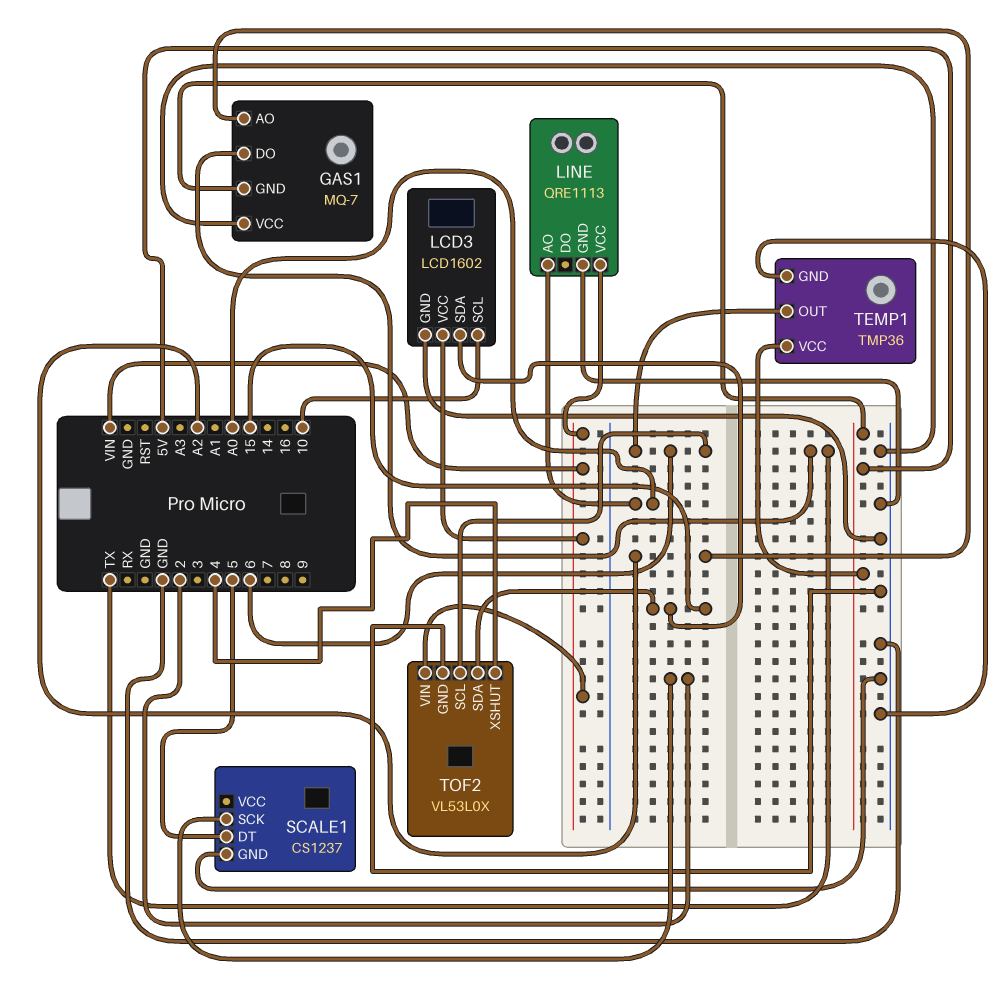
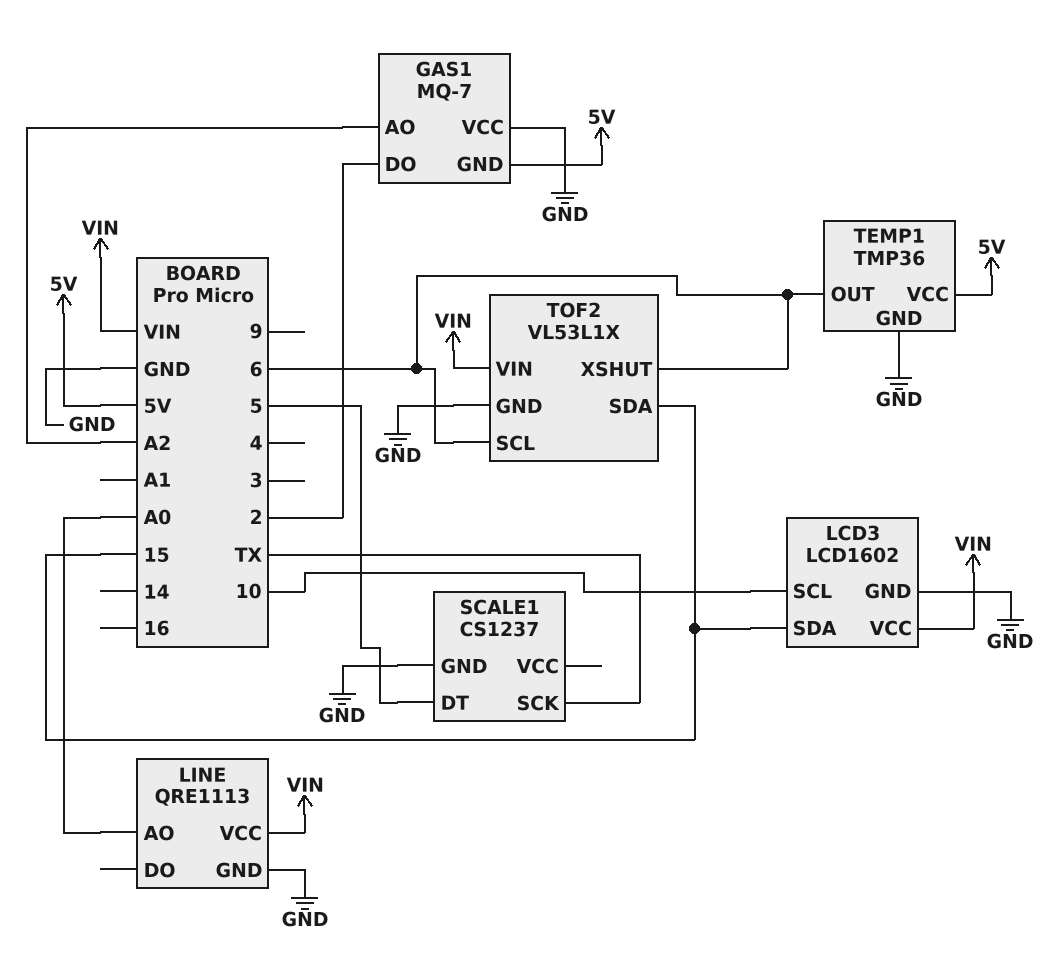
GAS1 pin DO: TX -> 2
SCALE1 pin SCK: 2 -> TX
TOF2: VL53L0X -> VL53L1X
TOF2 pin XSHUT: 4 -> 6

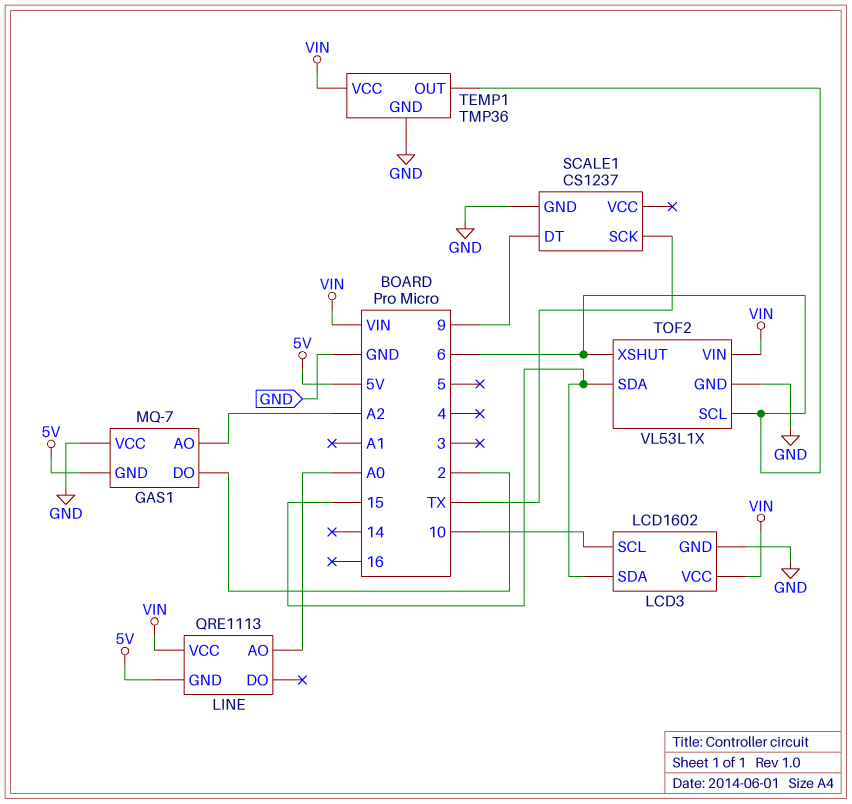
LINE pin GND: GND -> 5V
SCALE1 pin DT: 5 -> 9
TEMP1 pin VCC: 5V -> VIN

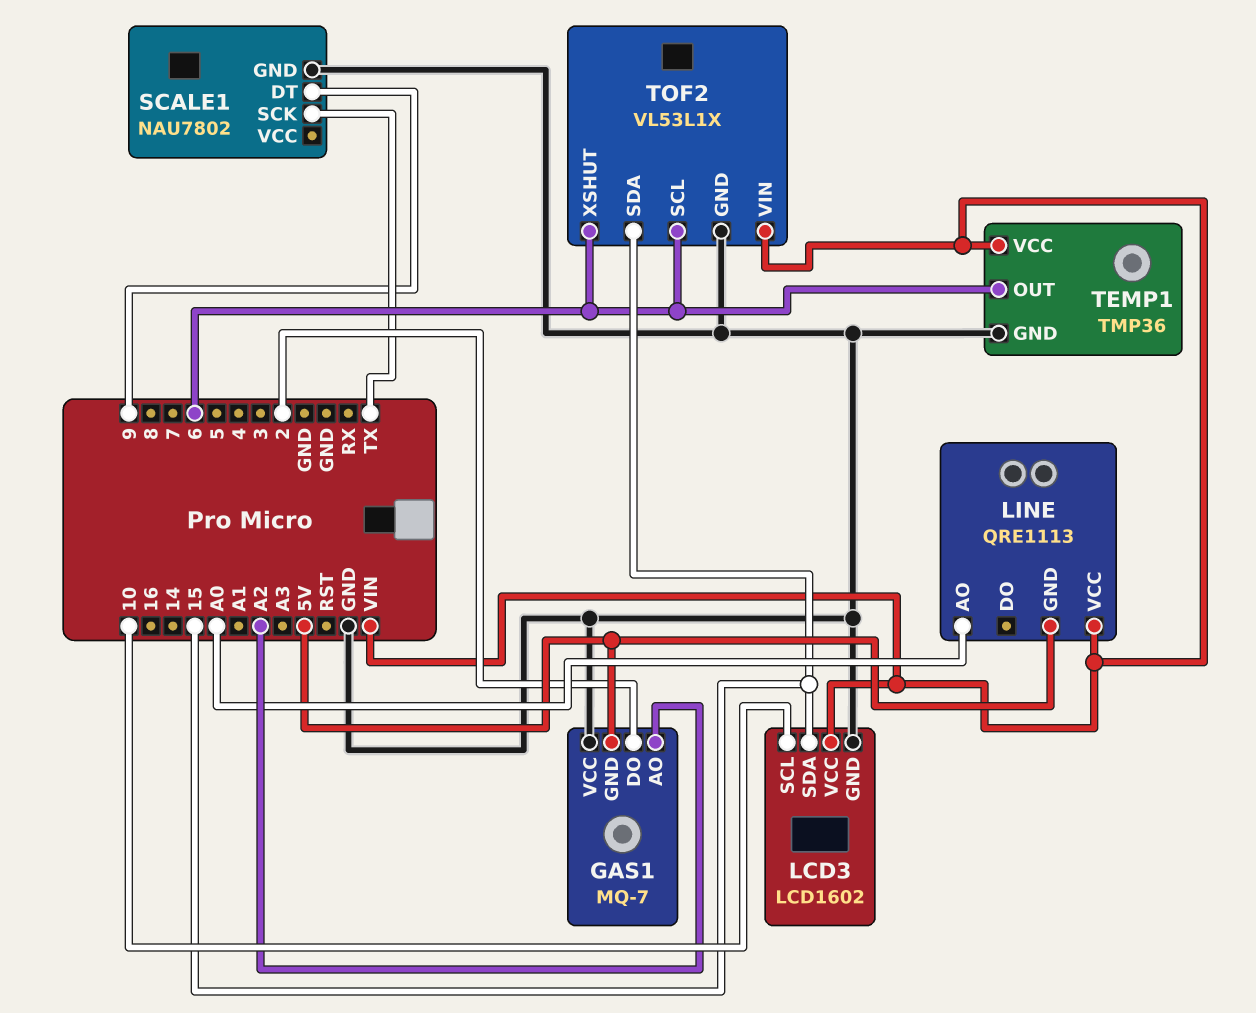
SCALE1: CS1237 -> NAU7802

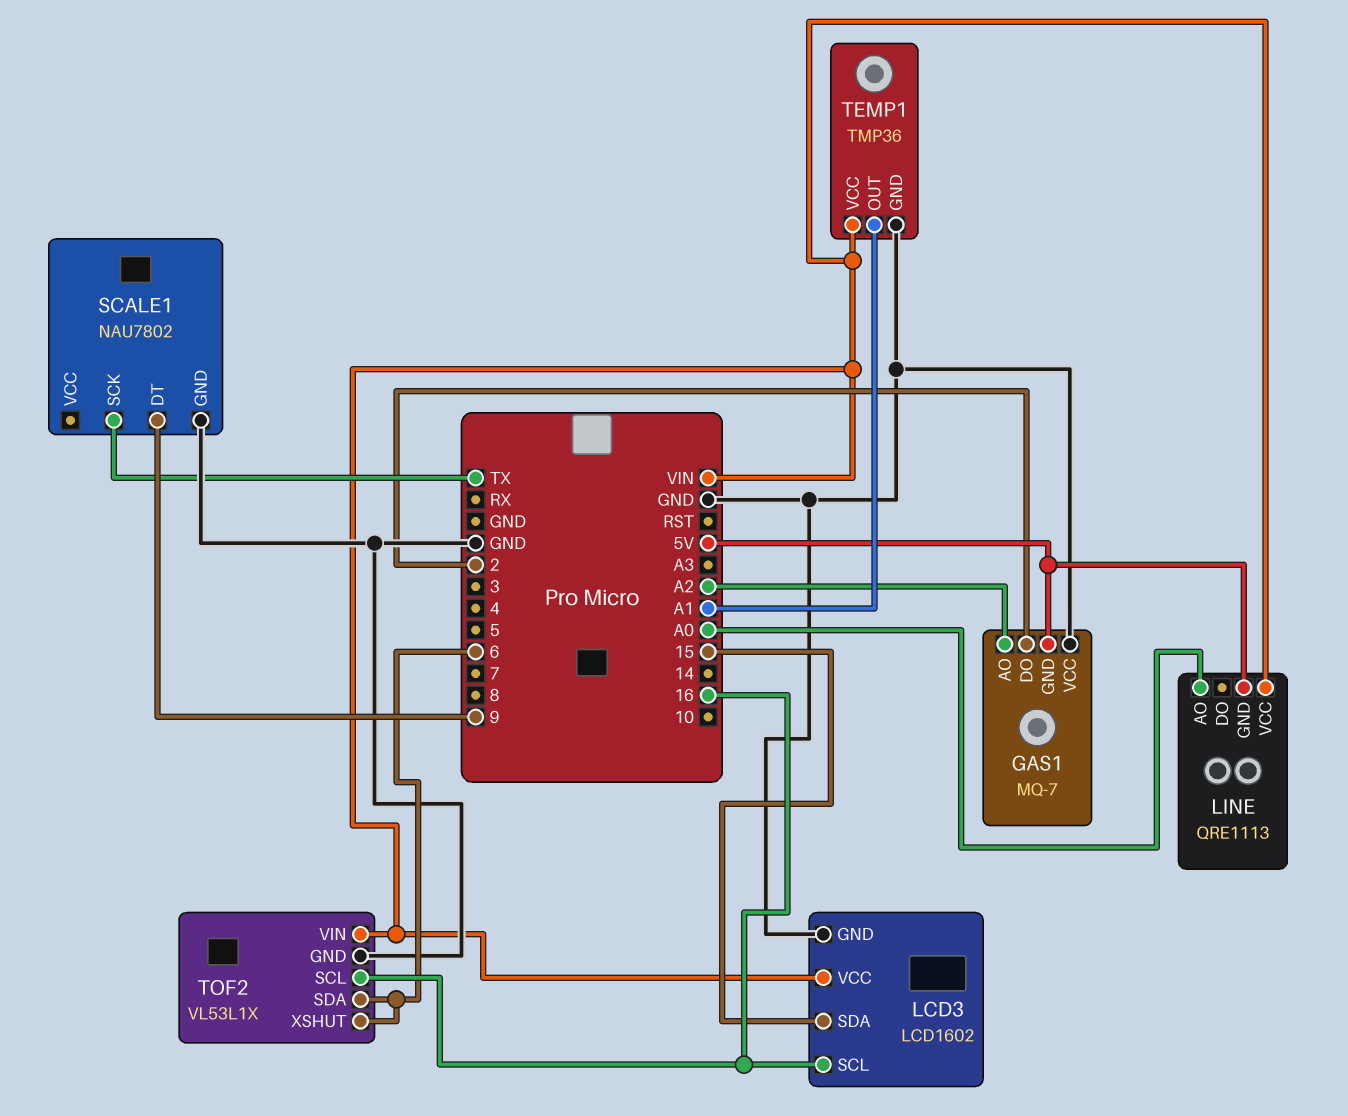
LCD3 pin SCL: 10 -> 16
TEMP1 pin OUT: 6 -> A1
TOF2 pin SCL: 6 -> 16
TOF2 pin SDA: 15 -> 6

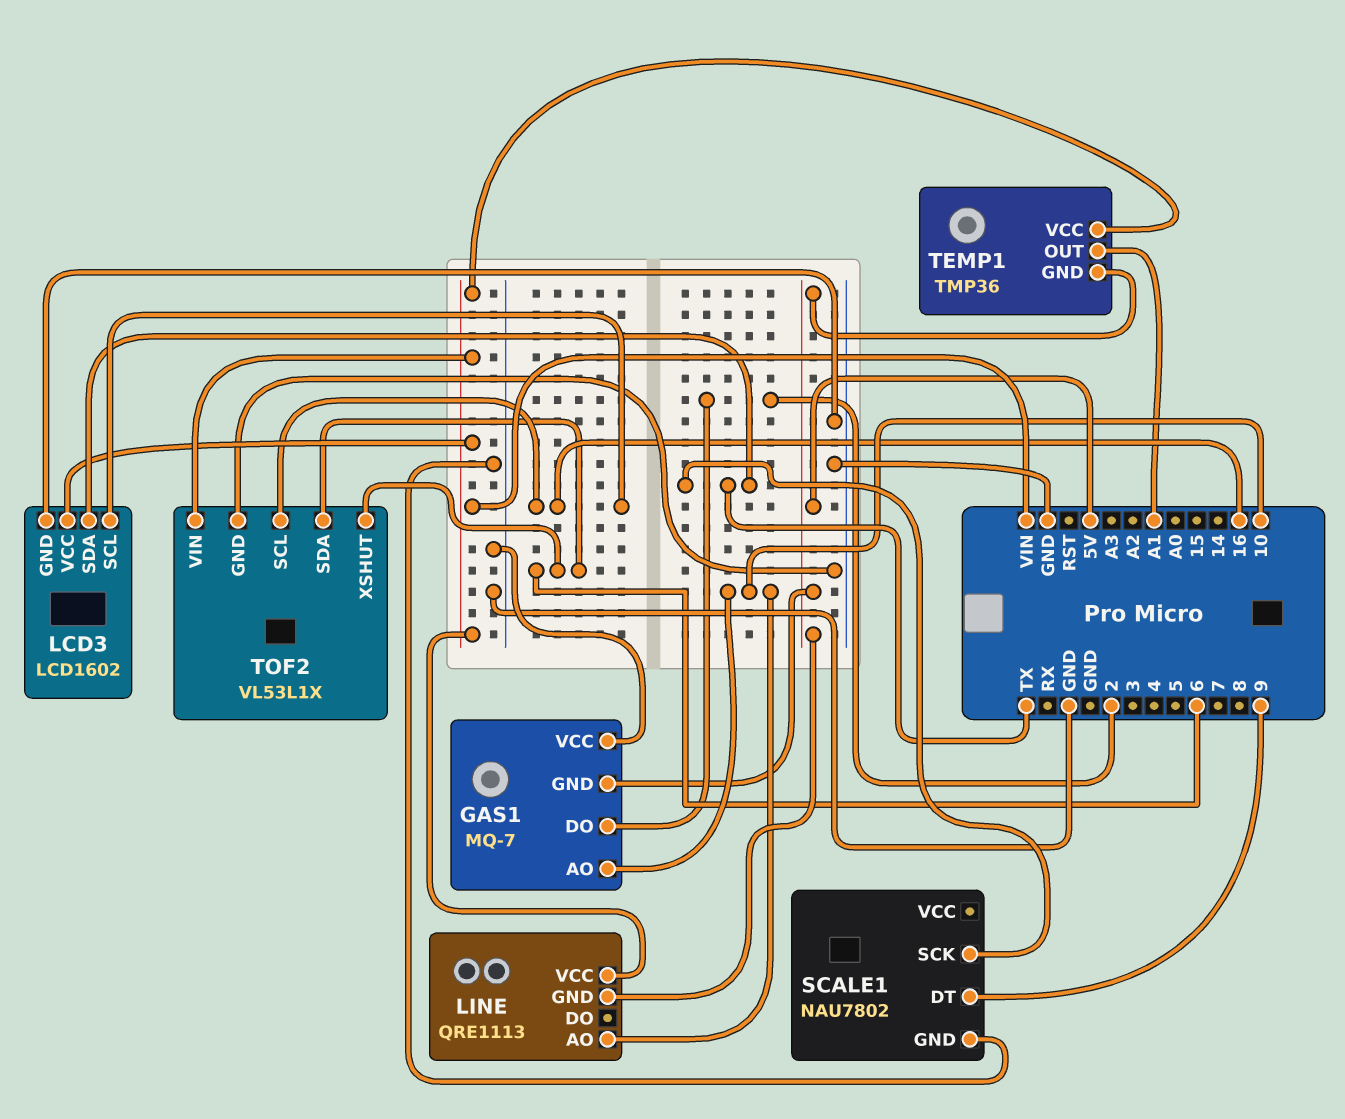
GAS1 pin AO: A2 -> 10
LCD3 pin SDA: 15 -> TX
LINE pin AO: A0 -> 10
TEMP1 pin GND: GND -> 5V

